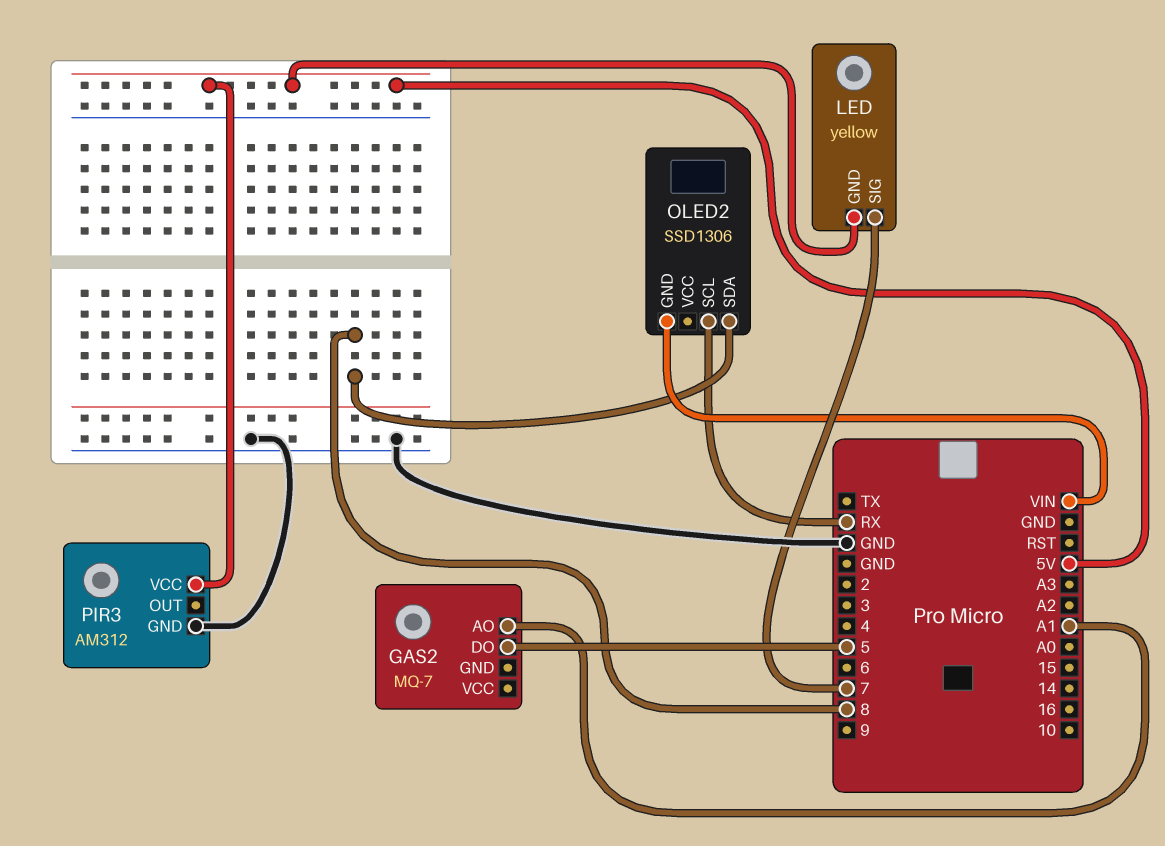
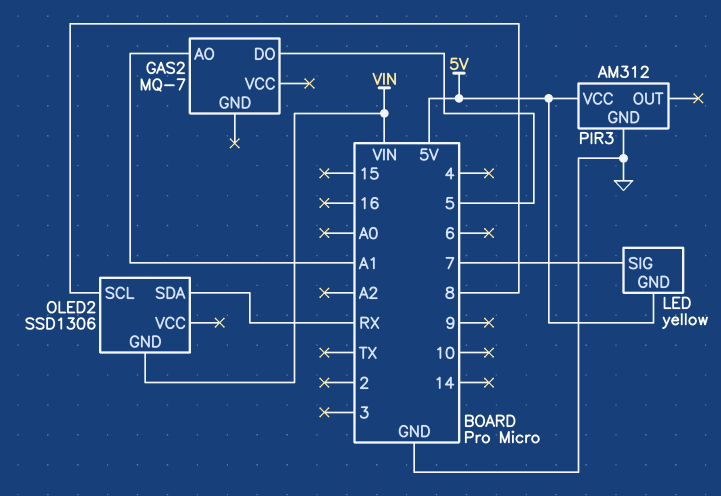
OLED2 pin SCL: RX -> 8
OLED2 pin SDA: 8 -> RX

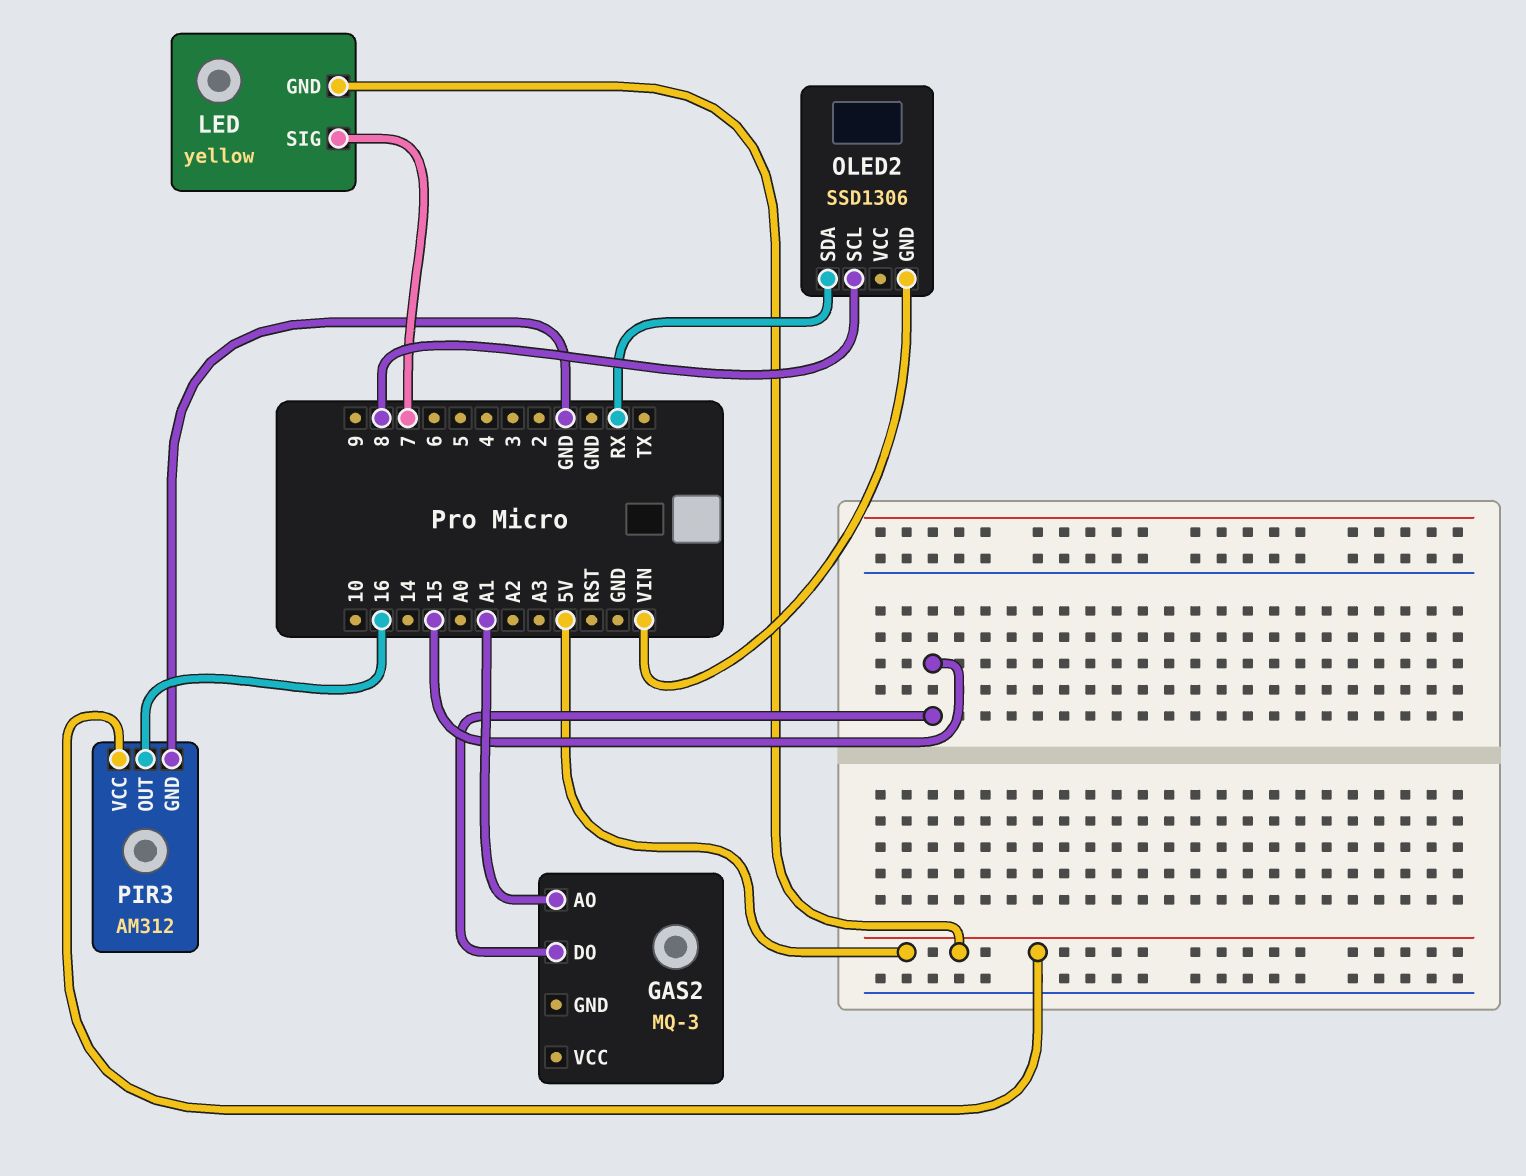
GAS2: MQ-7 -> MQ-3
GAS2 pin DO: 5 -> 15
PIR3 pin OUT: none -> 16

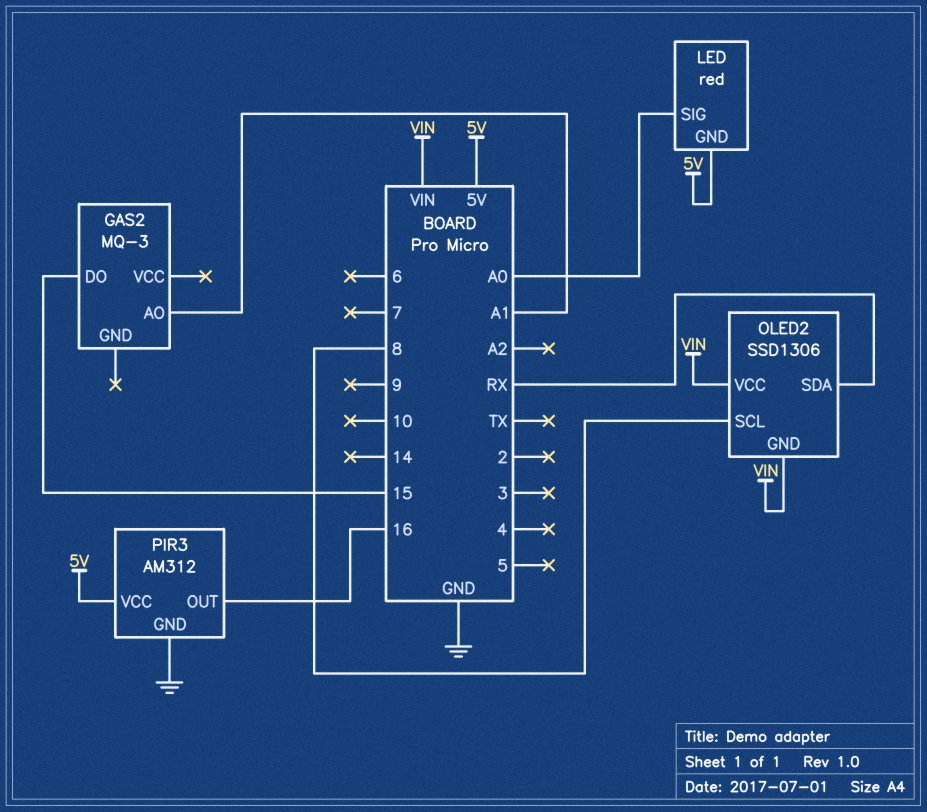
LED: yellow -> red
LED pin SIG: 7 -> A0
OLED2 pin VCC: none -> VIN

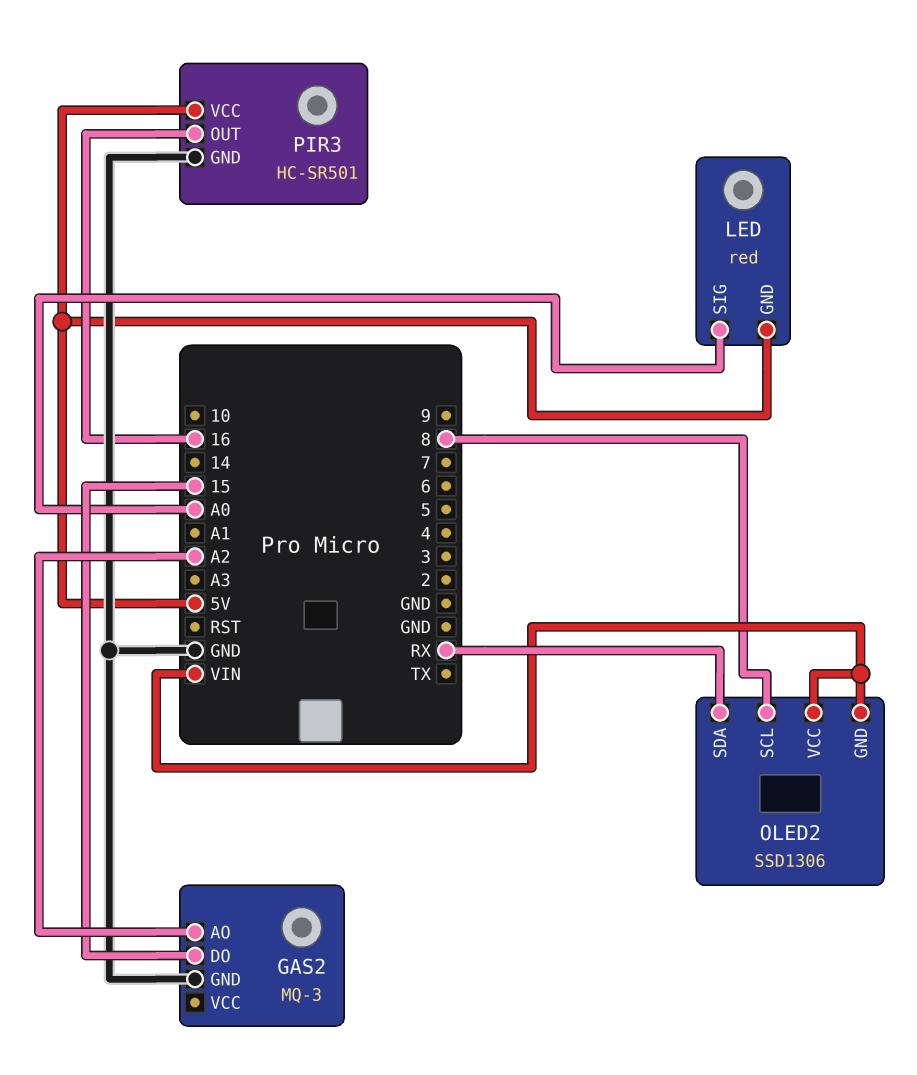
GAS2 pin AO: A1 -> A2
GAS2 pin GND: none -> GND
PIR3: AM312 -> HC-SR501

